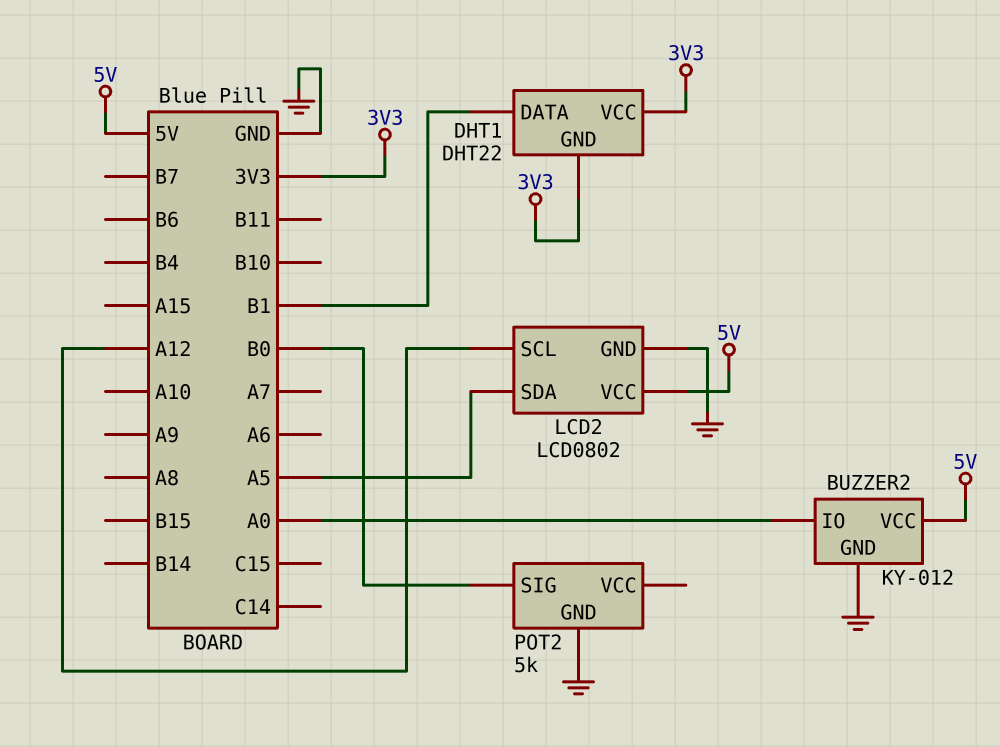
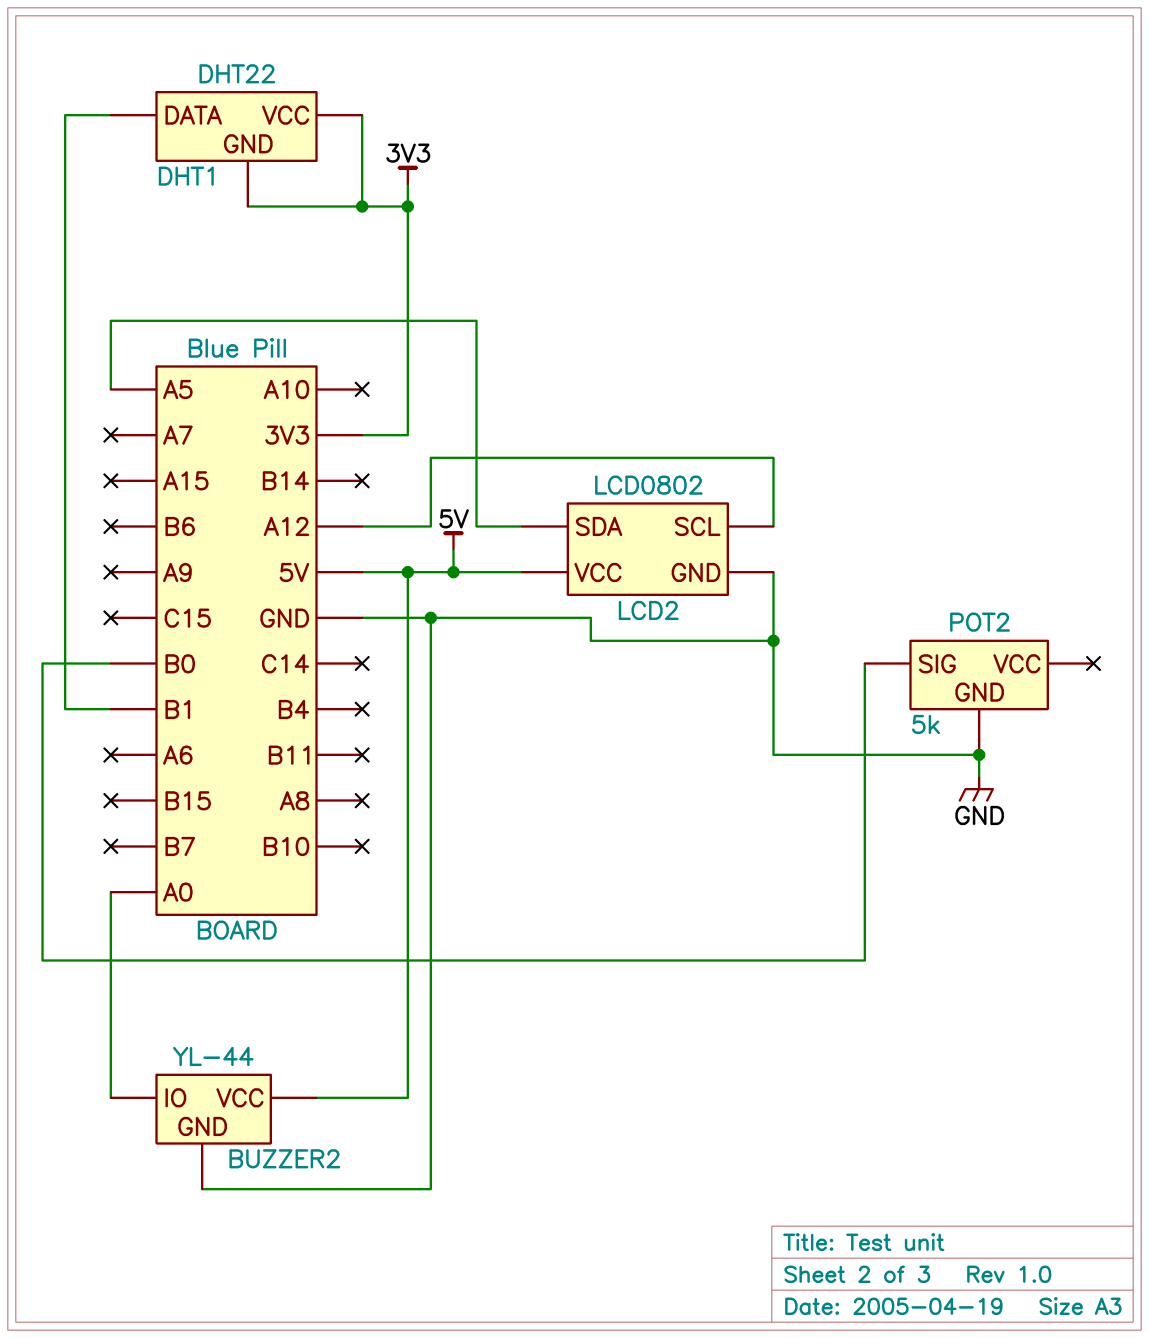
BUZZER2: KY-012 -> YL-44

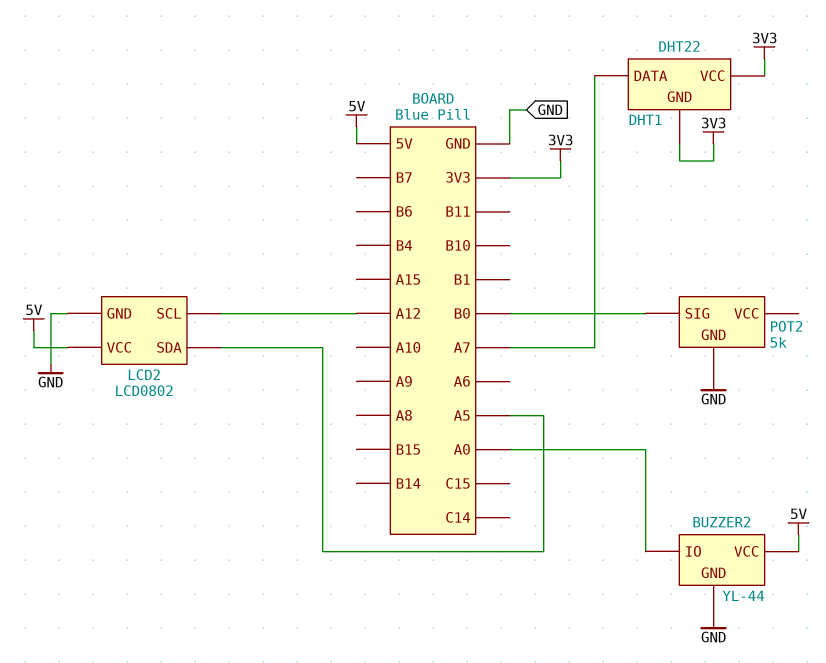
DHT1 pin DATA: B1 -> A7

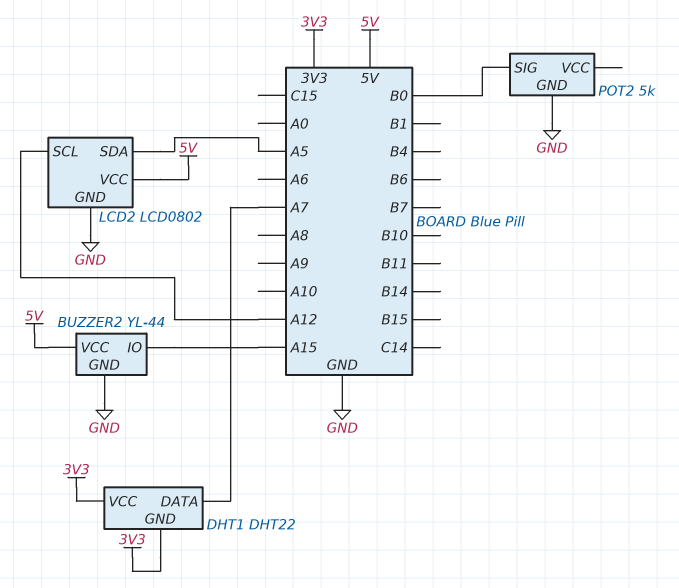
BUZZER2 pin IO: A0 -> A15

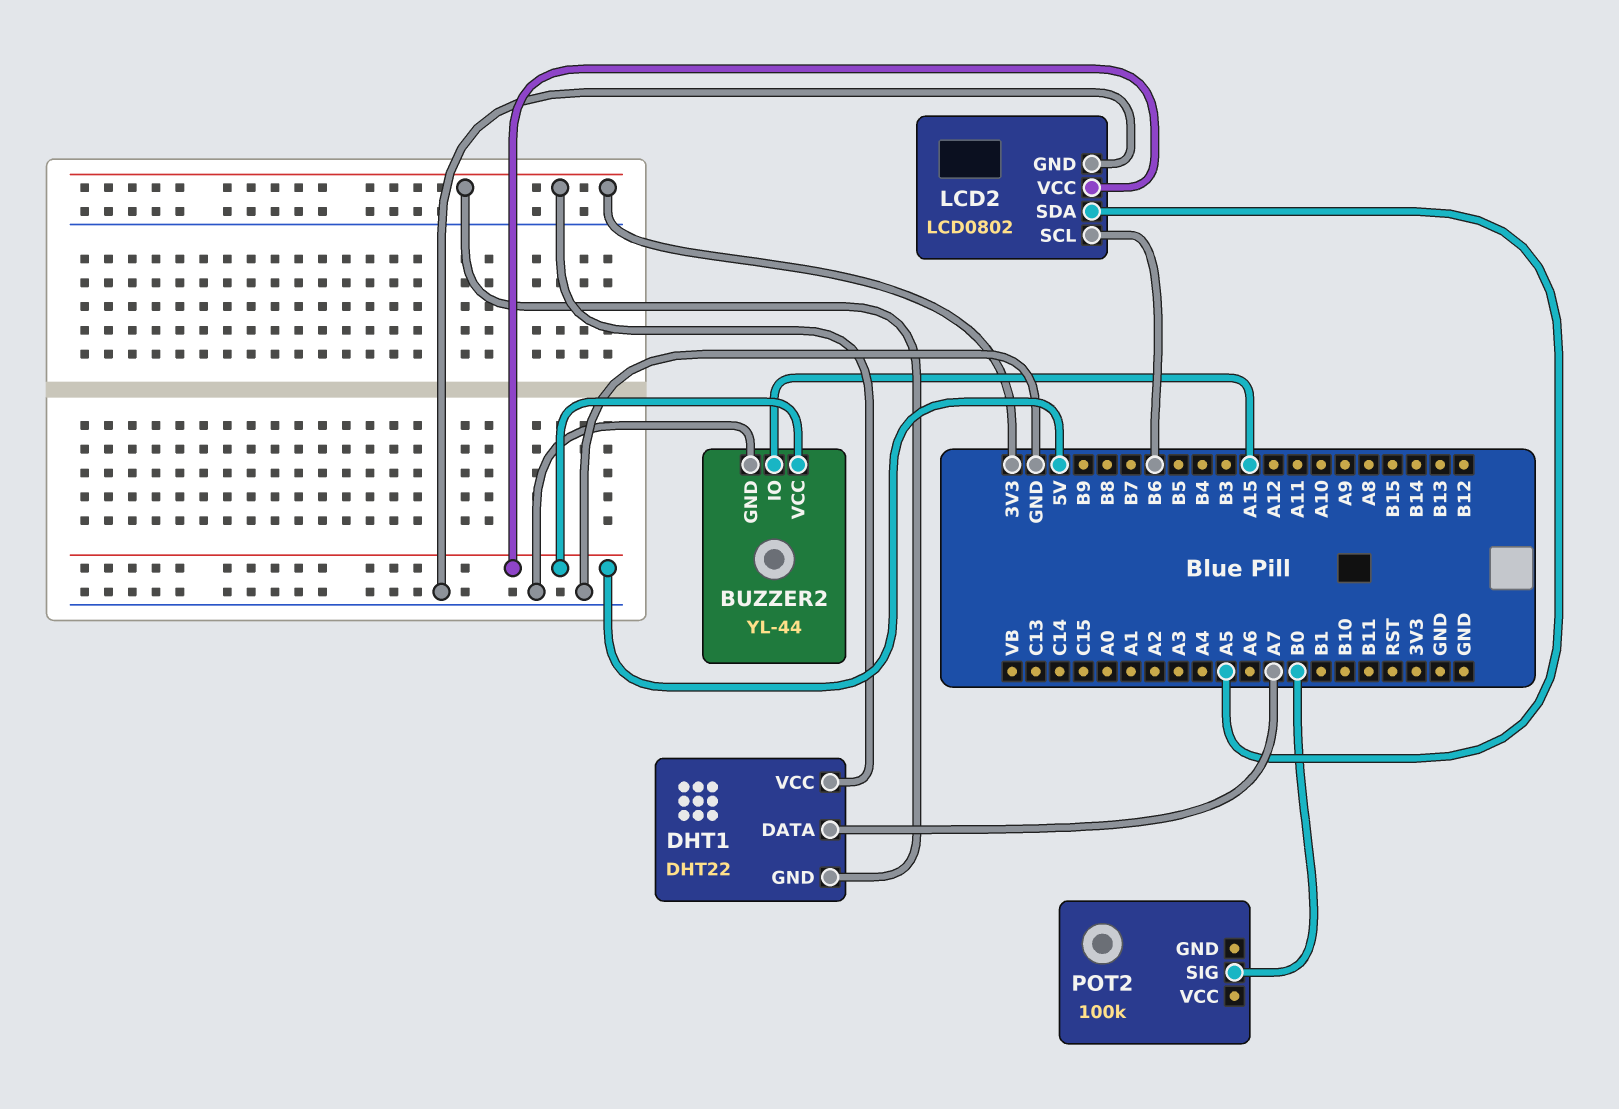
LCD2 pin SCL: A12 -> B6
POT2: 5k -> 100k
POT2 pin GND: GND -> none

